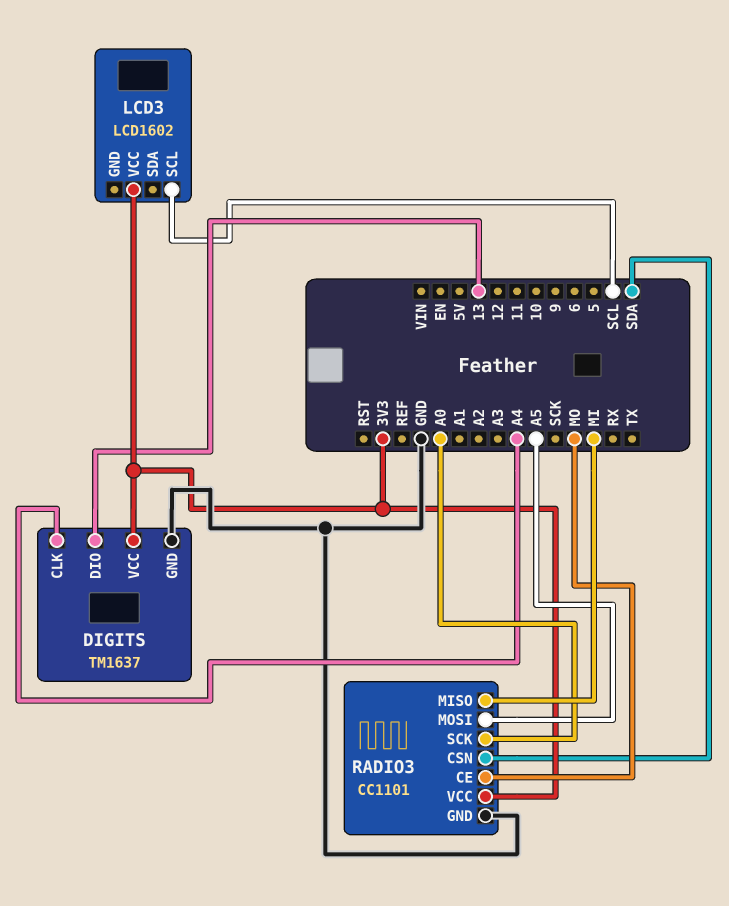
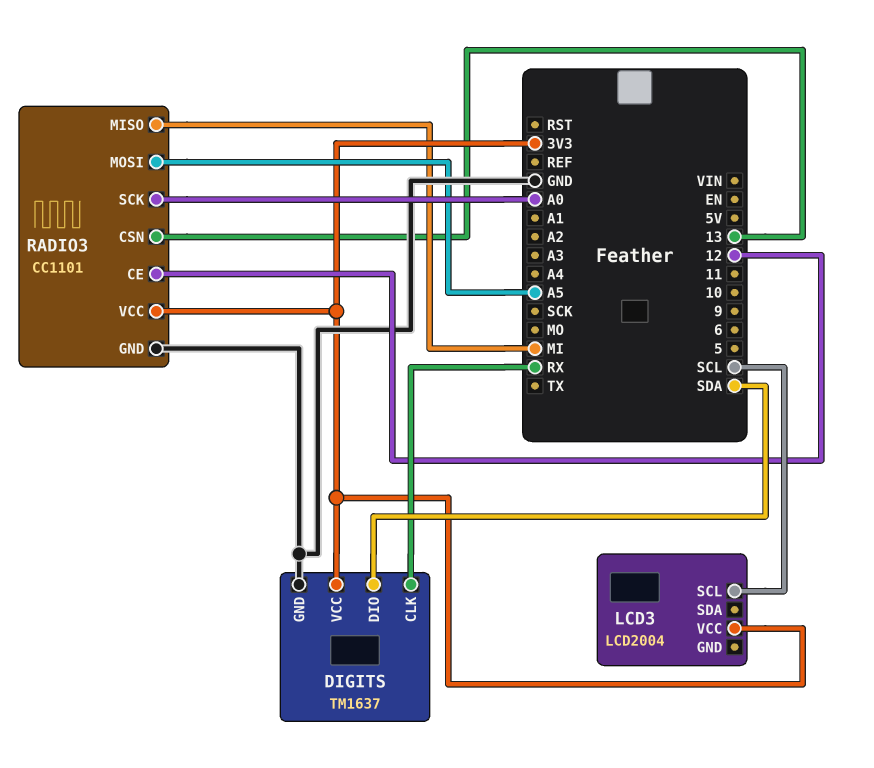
DIGITS pin CLK: A4 -> RX
DIGITS pin DIO: 13 -> SDA
LCD3: LCD1602 -> LCD2004
RADIO3 pin CE: MO -> 12
RADIO3 pin CSN: SDA -> 13

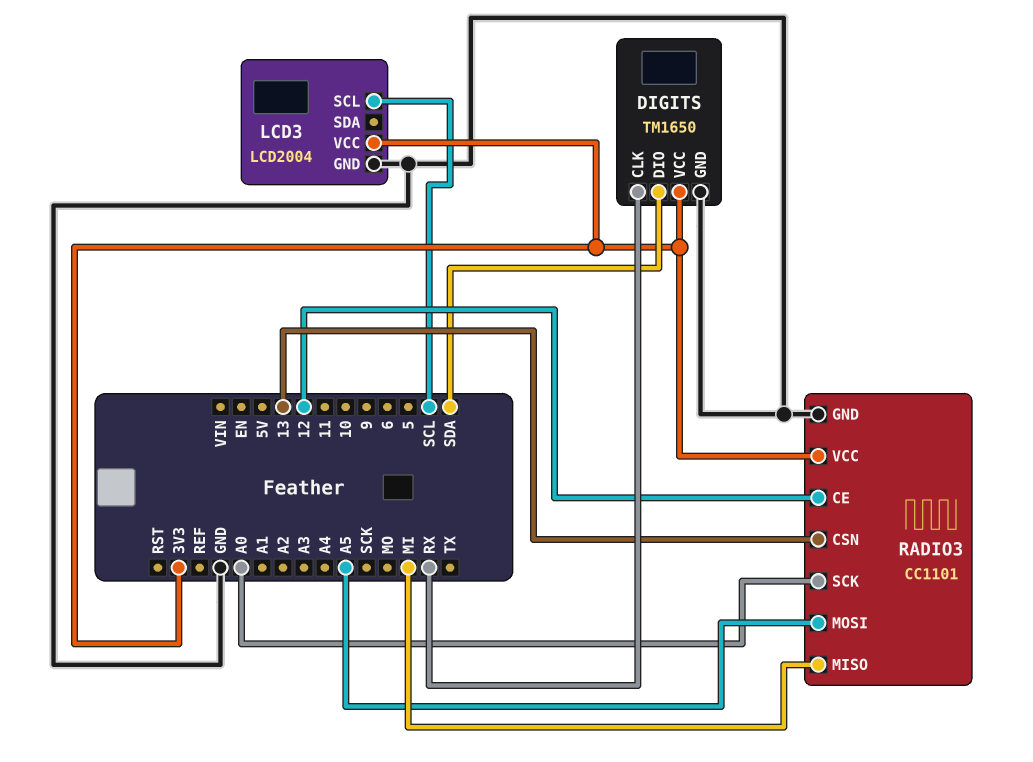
DIGITS: TM1637 -> TM1650
LCD3 pin GND: none -> GND

